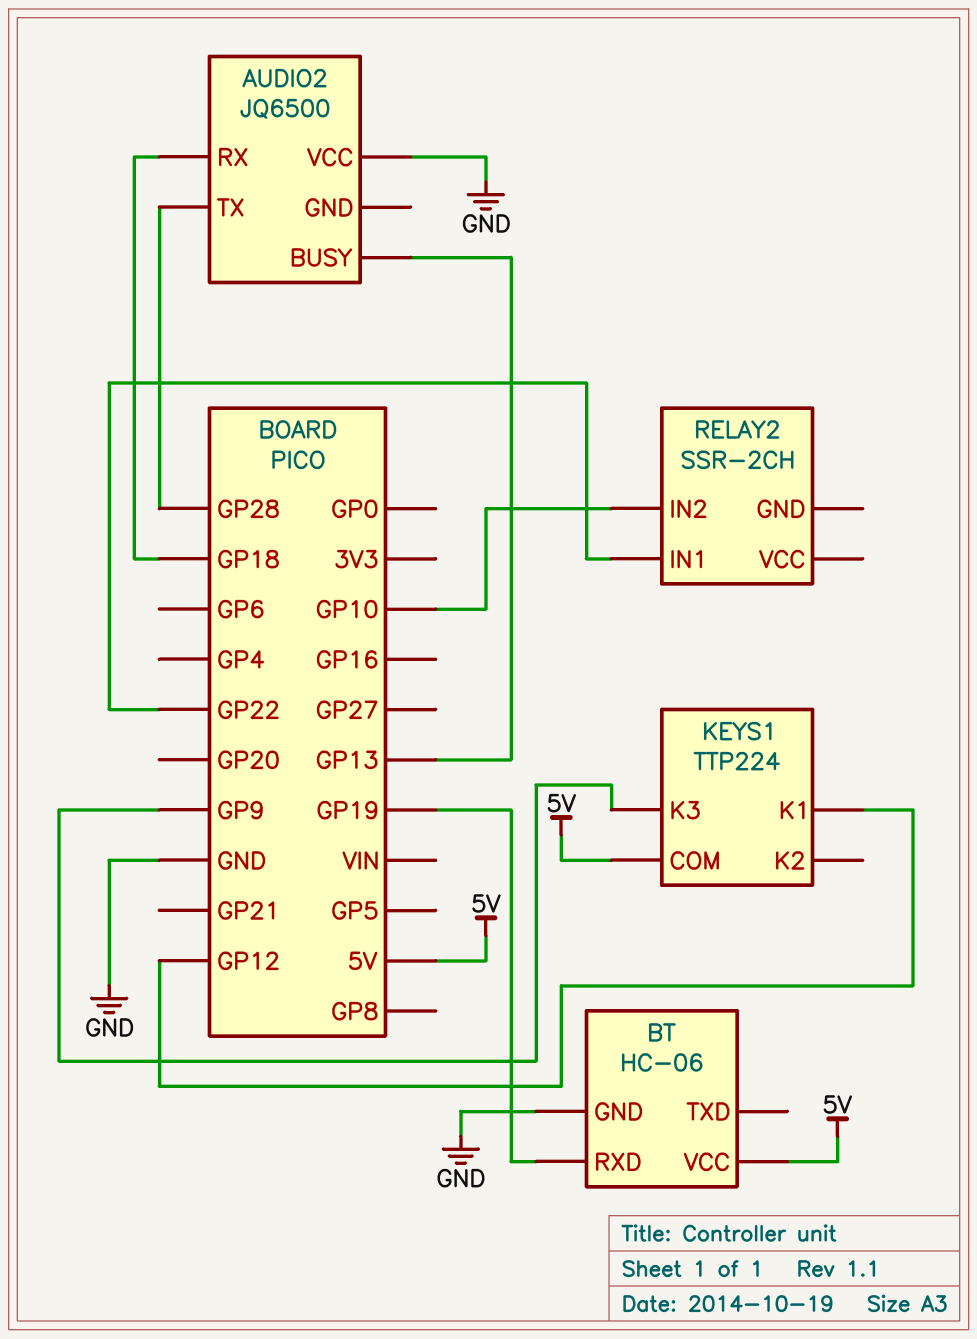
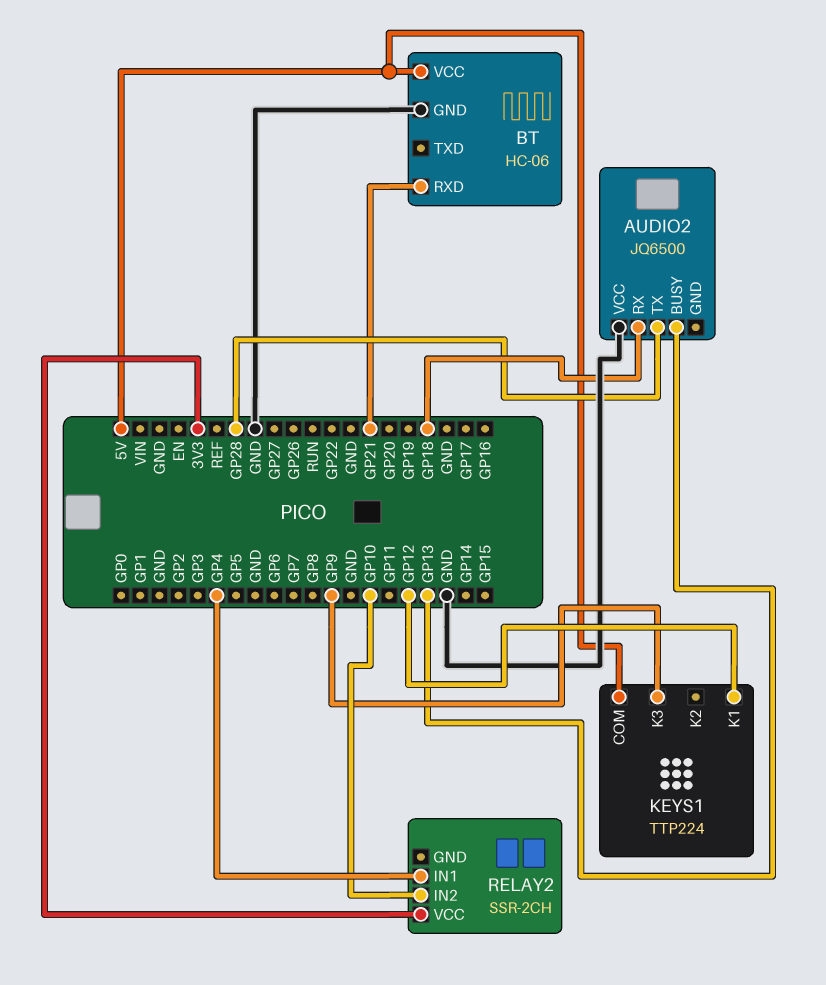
BT pin RXD: GP19 -> GP21
RELAY2 pin IN1: GP22 -> GP4
RELAY2 pin VCC: none -> 3V3

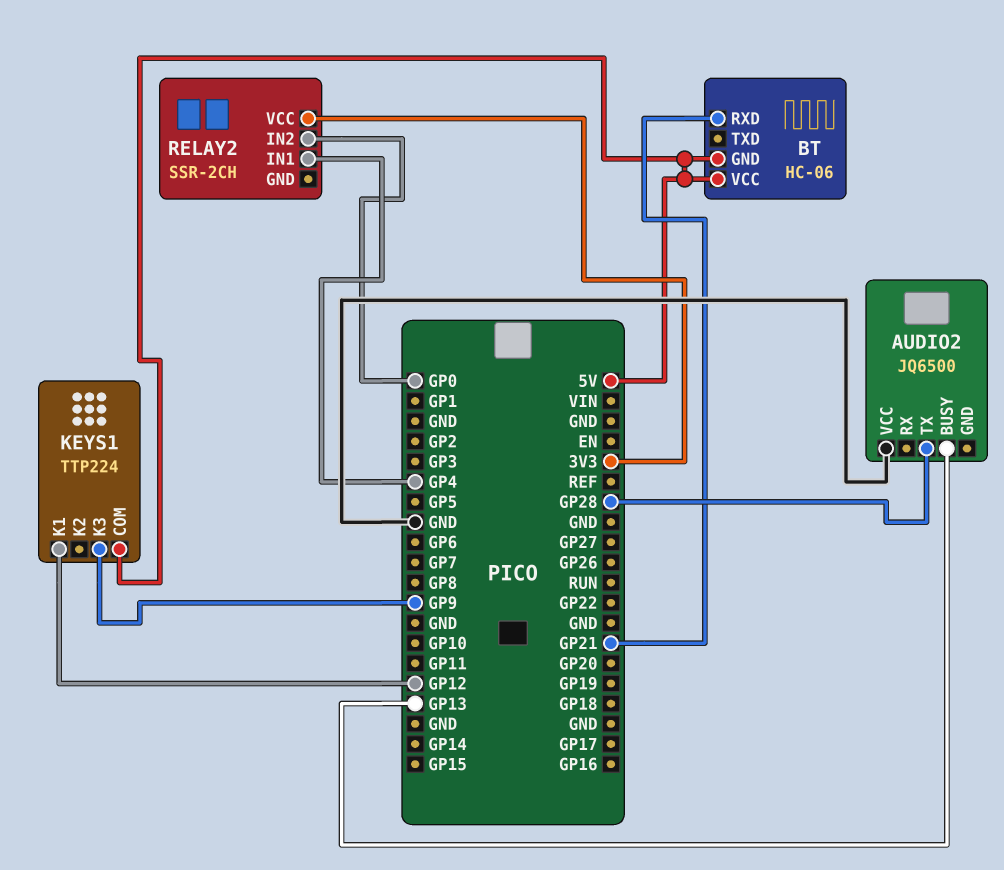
AUDIO2 pin RX: GP18 -> none
BT pin GND: GND -> 5V
RELAY2 pin IN2: GP10 -> GP0

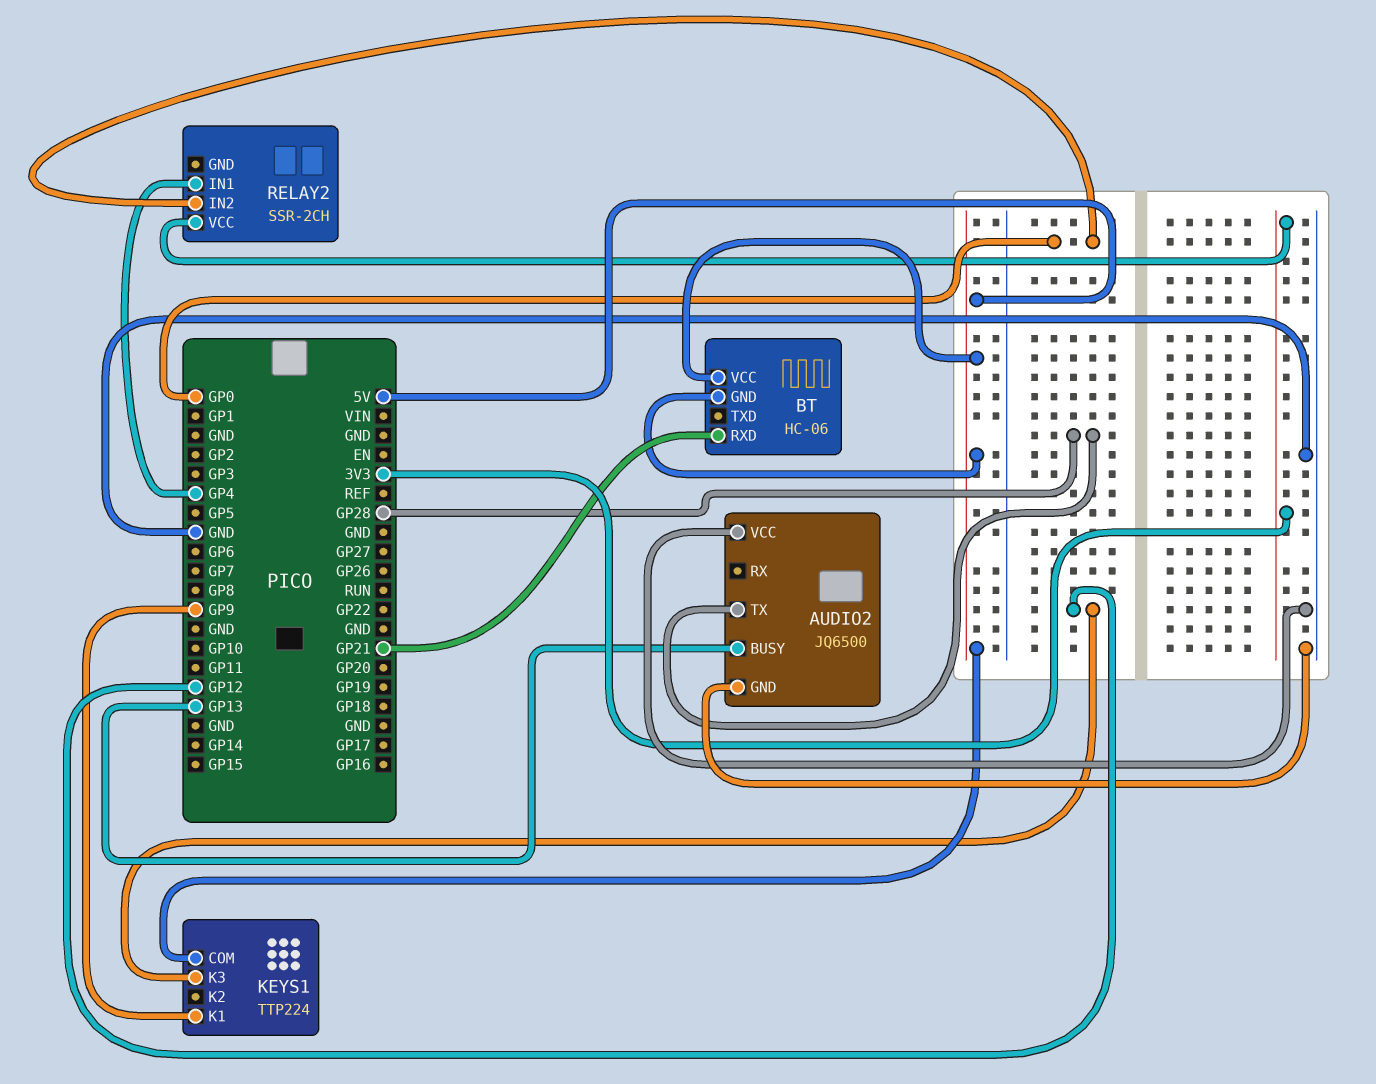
AUDIO2 pin GND: none -> GND
KEYS1 pin K1: GP12 -> GP9
KEYS1 pin K3: GP9 -> GP12

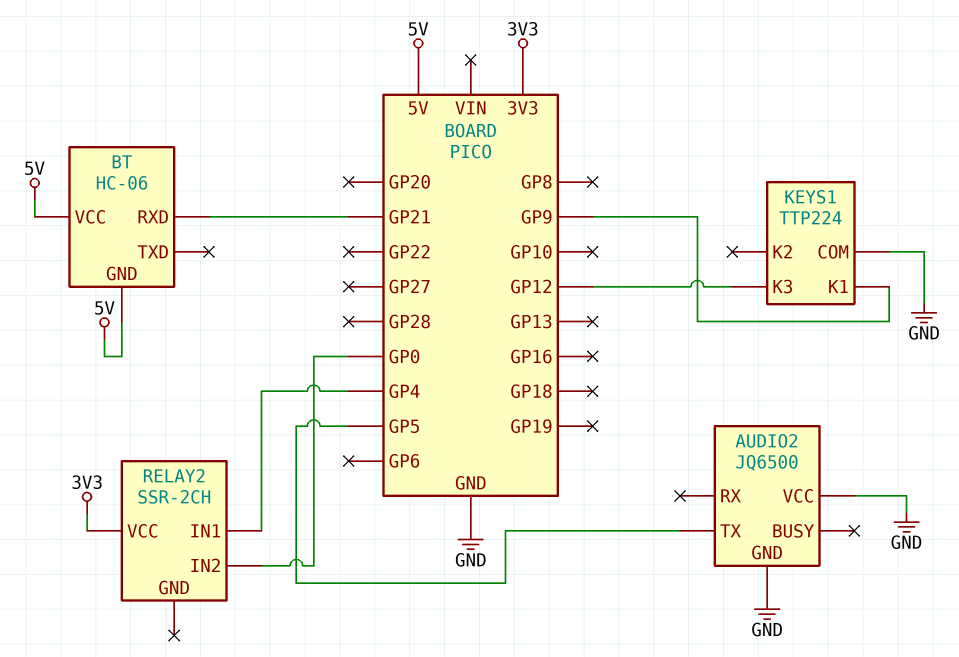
AUDIO2 pin BUSY: GP13 -> none
AUDIO2 pin TX: GP28 -> GP5
KEYS1 pin COM: 5V -> GND

